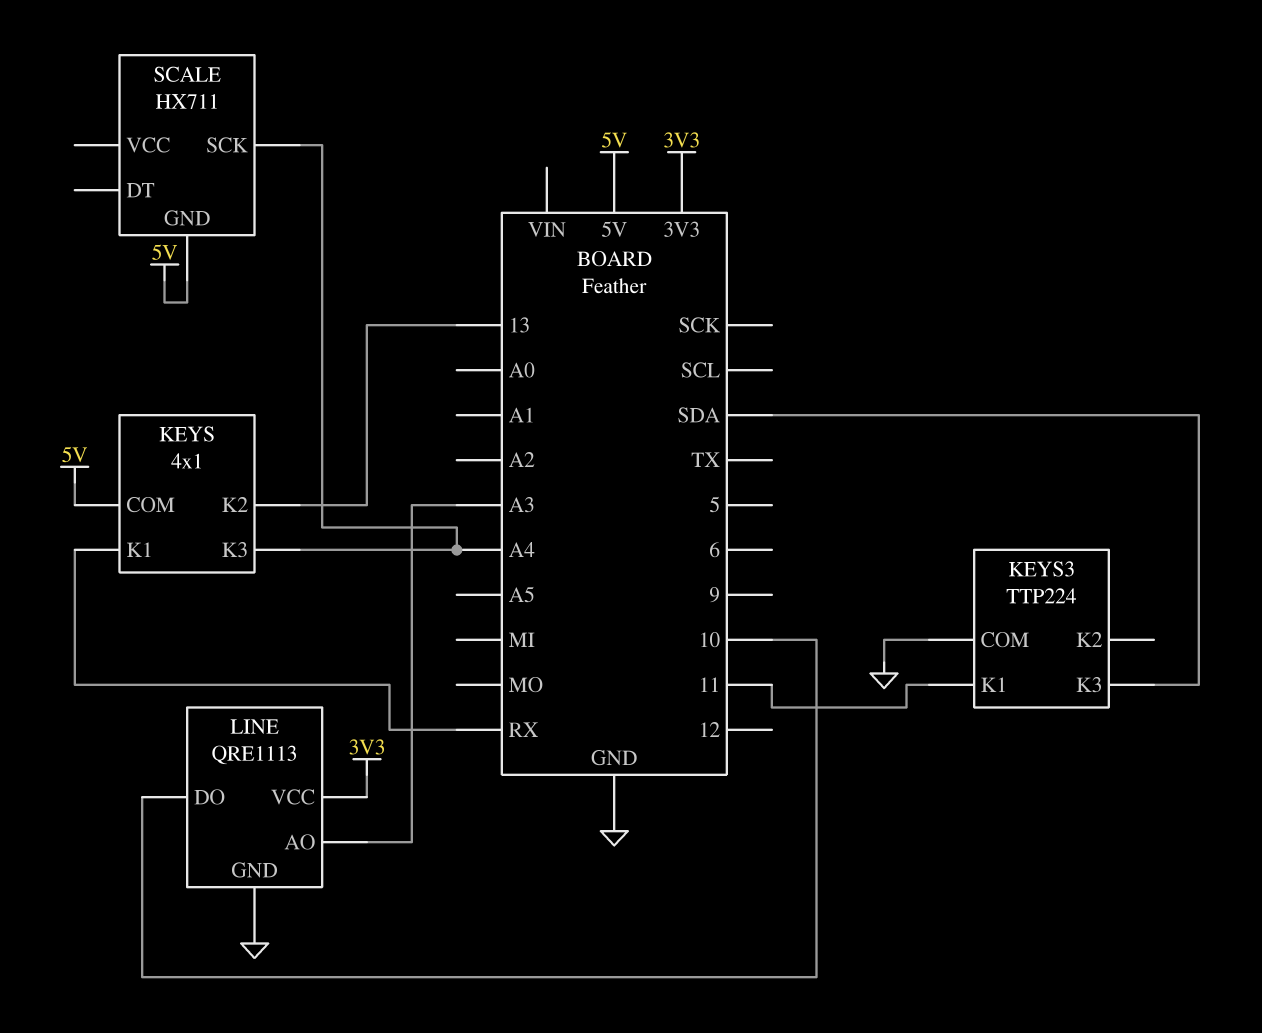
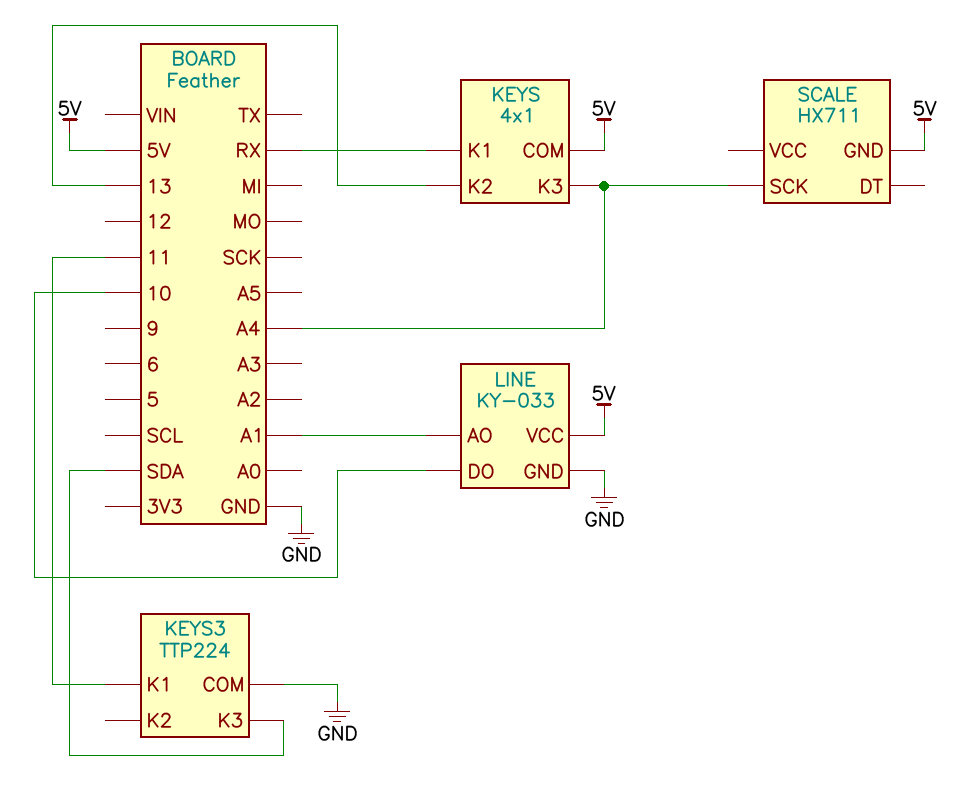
LINE: QRE1113 -> KY-033
LINE pin AO: A3 -> A1
LINE pin VCC: 3V3 -> 5V

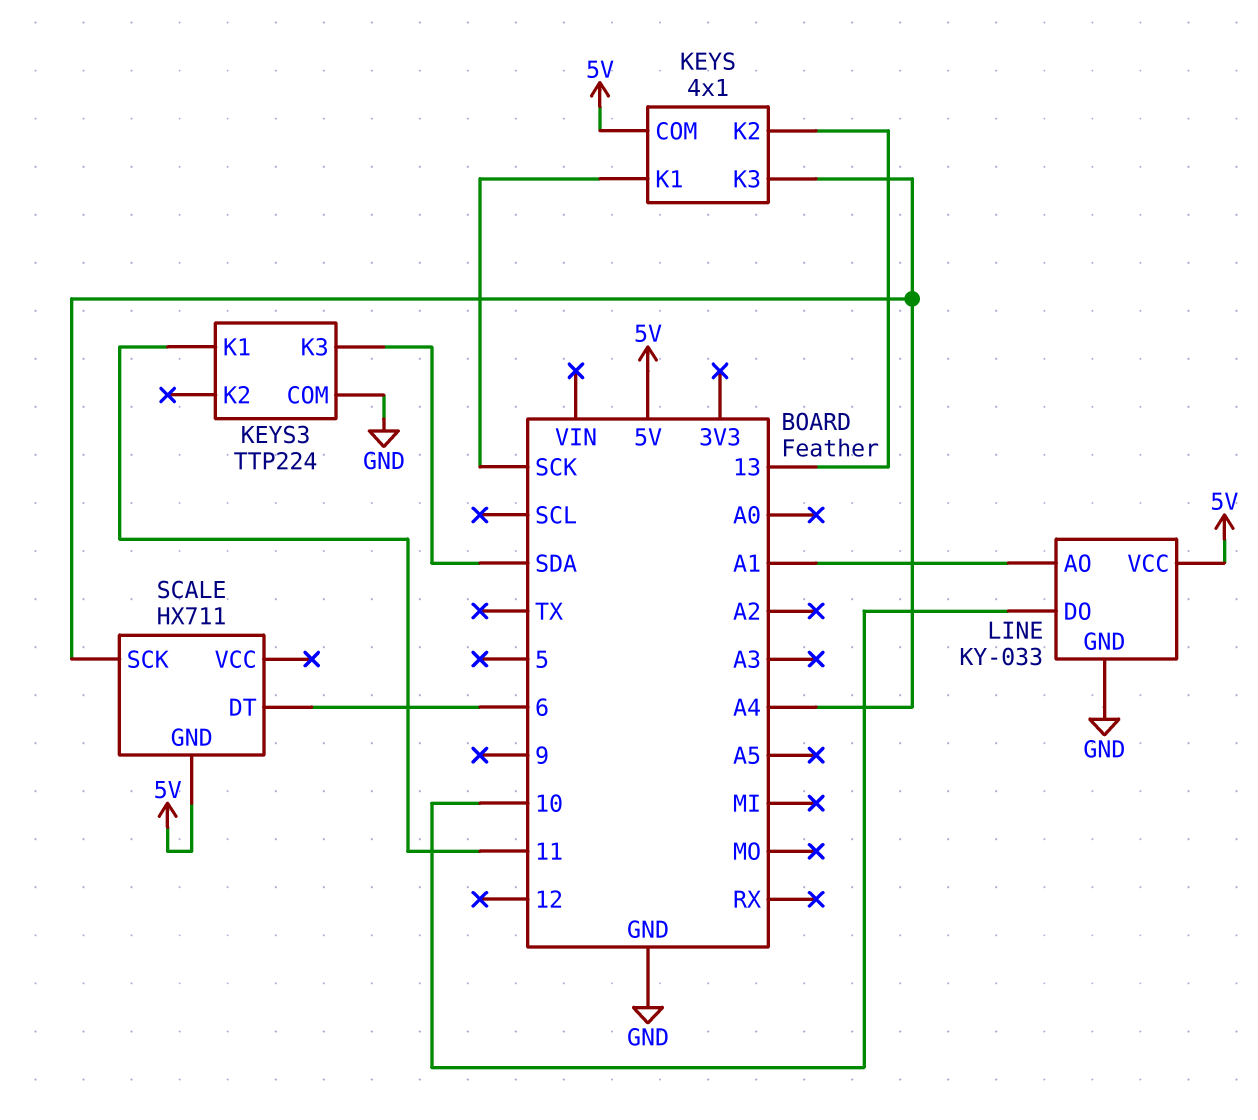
KEYS pin K1: RX -> SCK
SCALE pin DT: none -> 6

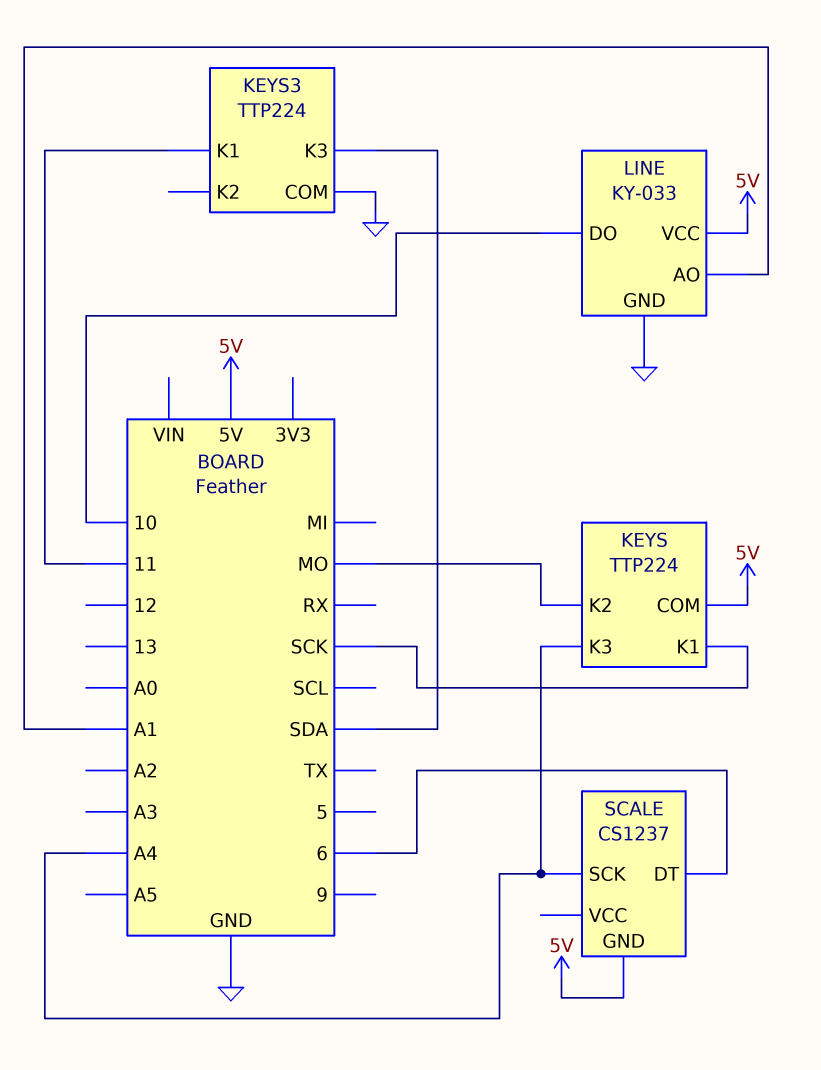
KEYS: 4x1 -> TTP224
KEYS pin K2: 13 -> MO
SCALE: HX711 -> CS1237

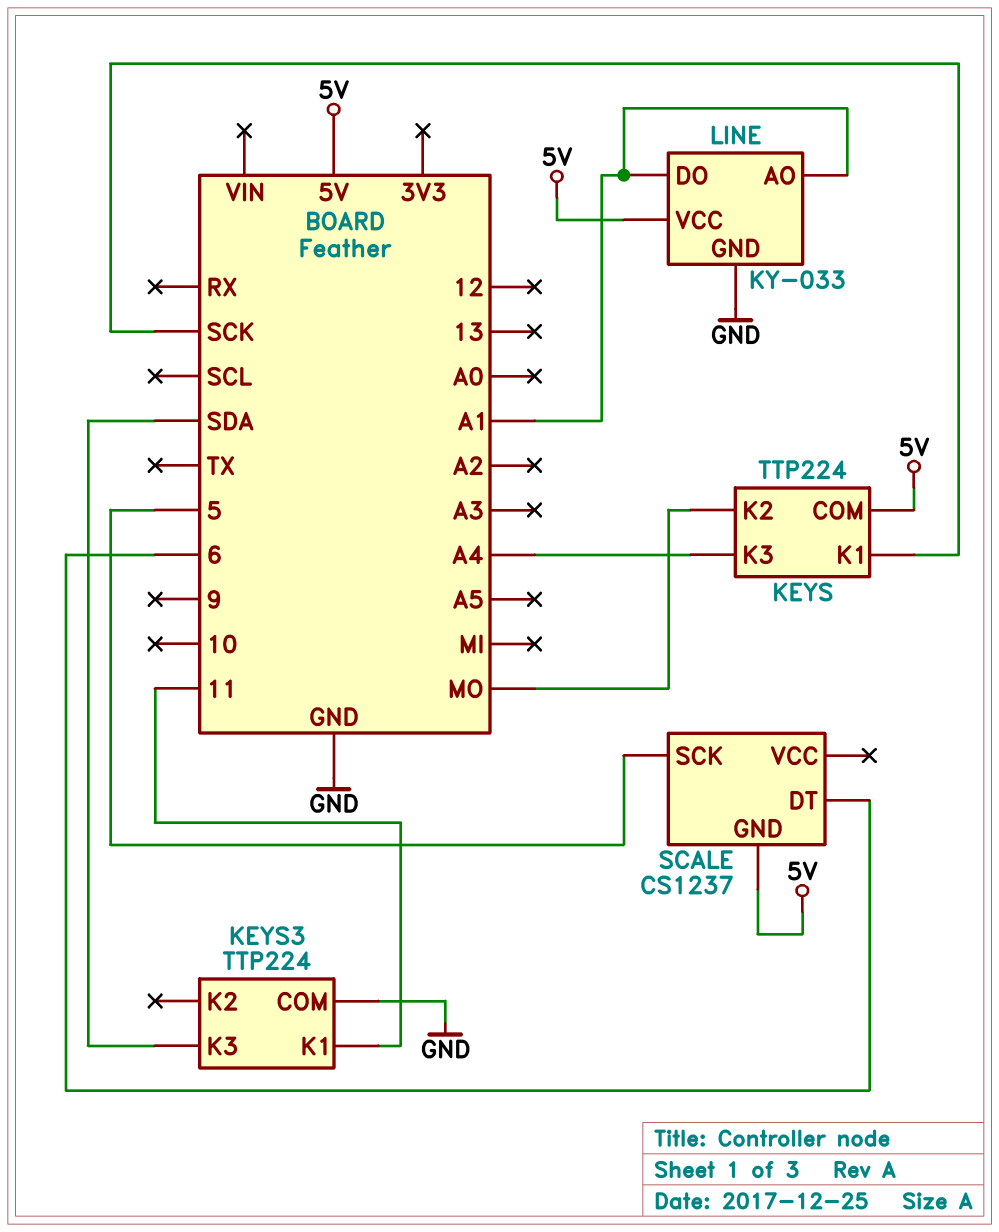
LINE pin DO: 10 -> A1
SCALE pin SCK: A4 -> 5

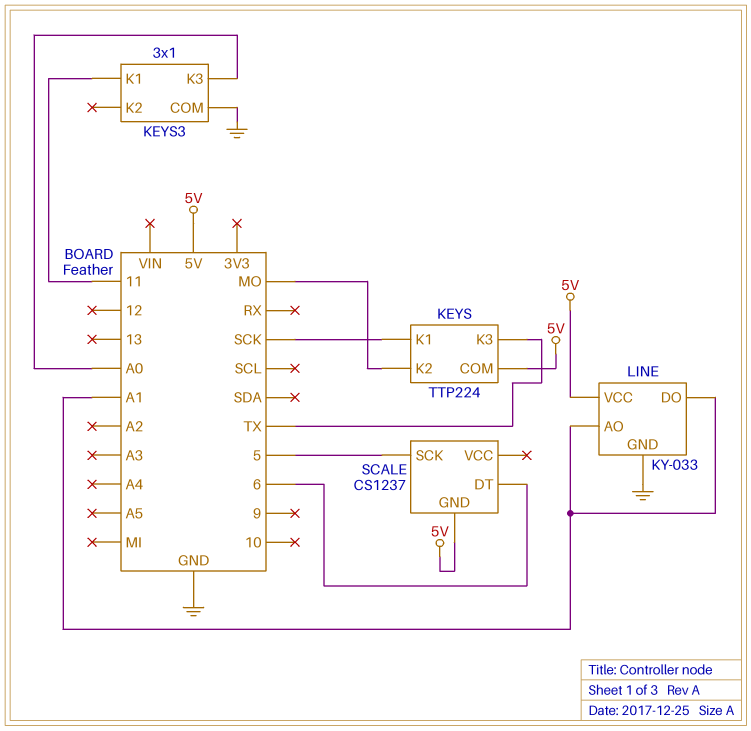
KEYS pin K3: A4 -> TX
KEYS3: TTP224 -> 3x1
KEYS3 pin K3: SDA -> A0

